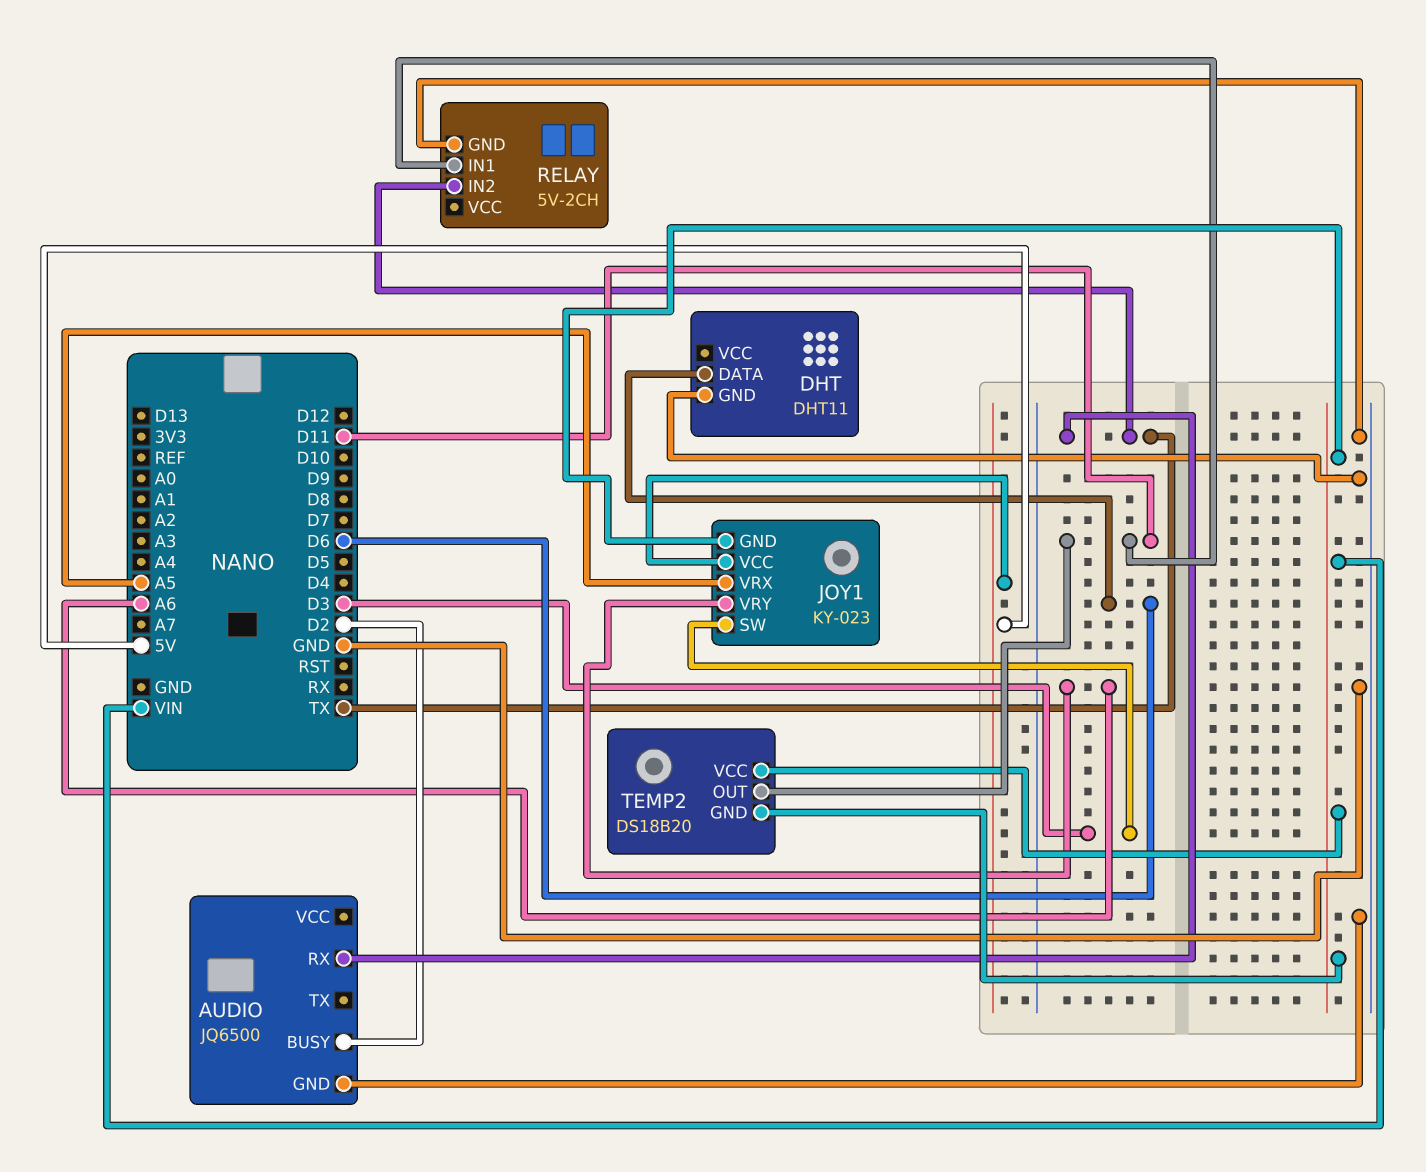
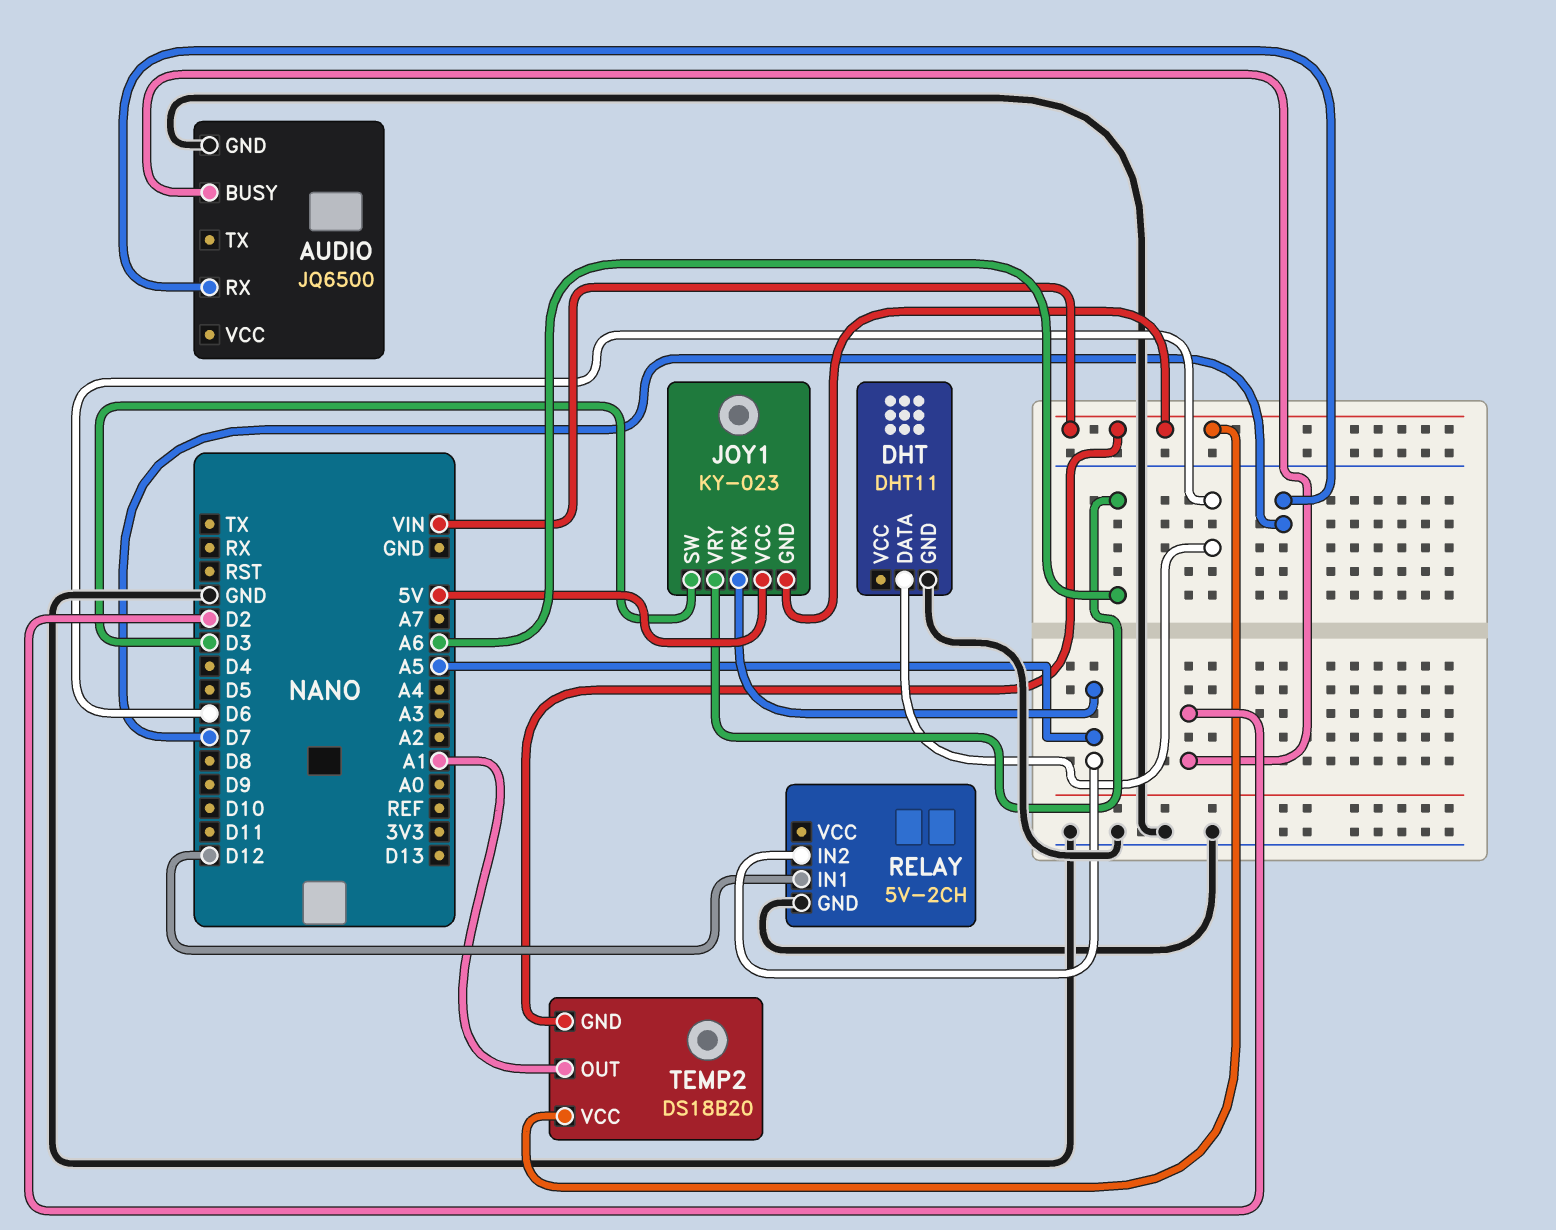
AUDIO pin RX: TX -> D7
RELAY pin IN1: D11 -> D12
RELAY pin IN2: TX -> A5
TEMP2 pin OUT: D11 -> A1

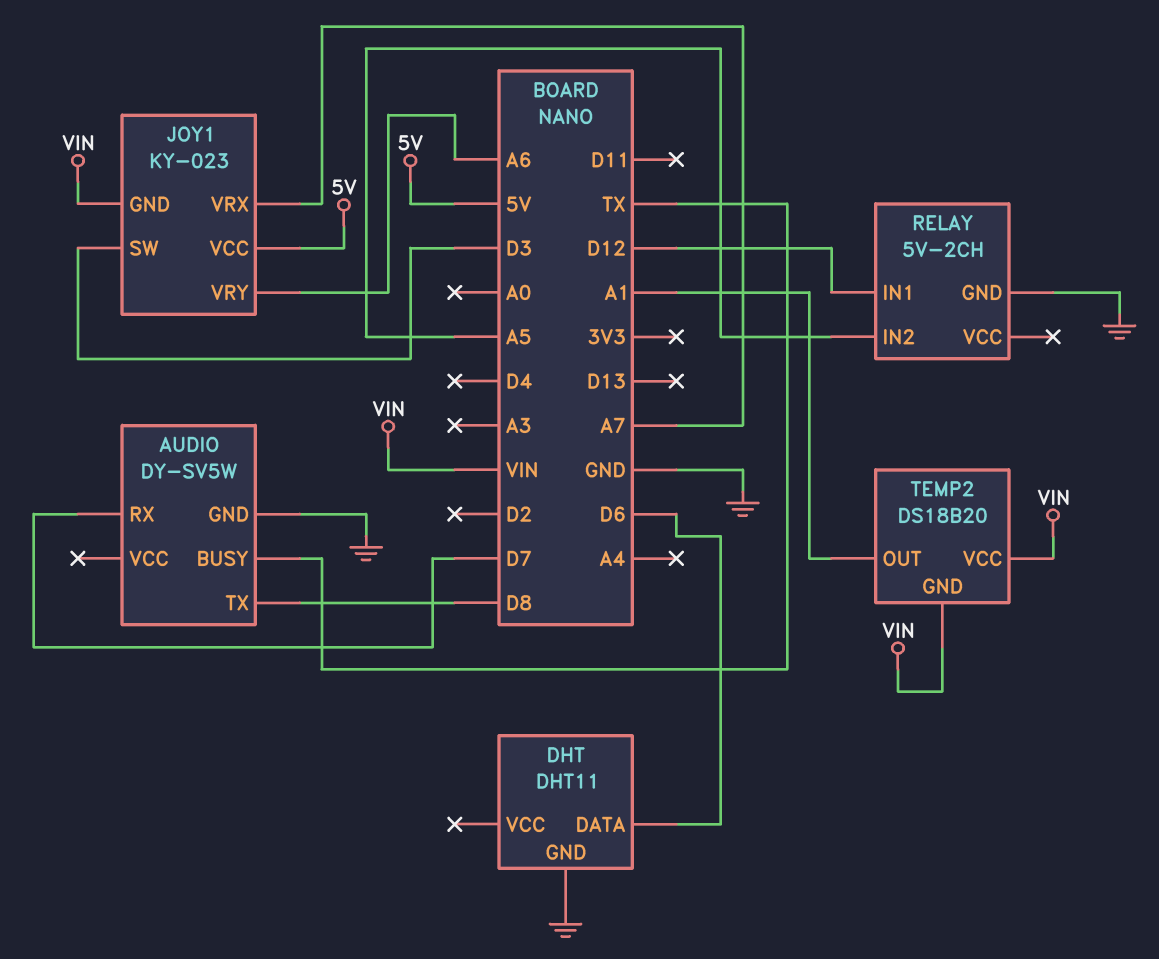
AUDIO: JQ6500 -> DY-SV5W
AUDIO pin BUSY: D2 -> TX
AUDIO pin TX: none -> D8
JOY1 pin VRX: A5 -> A7

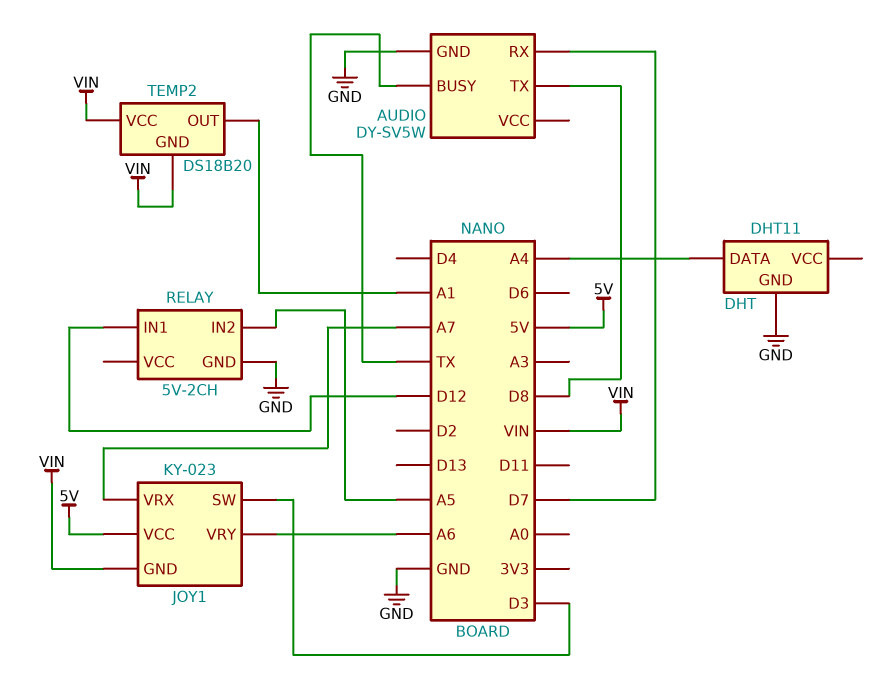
DHT pin DATA: D6 -> A4

